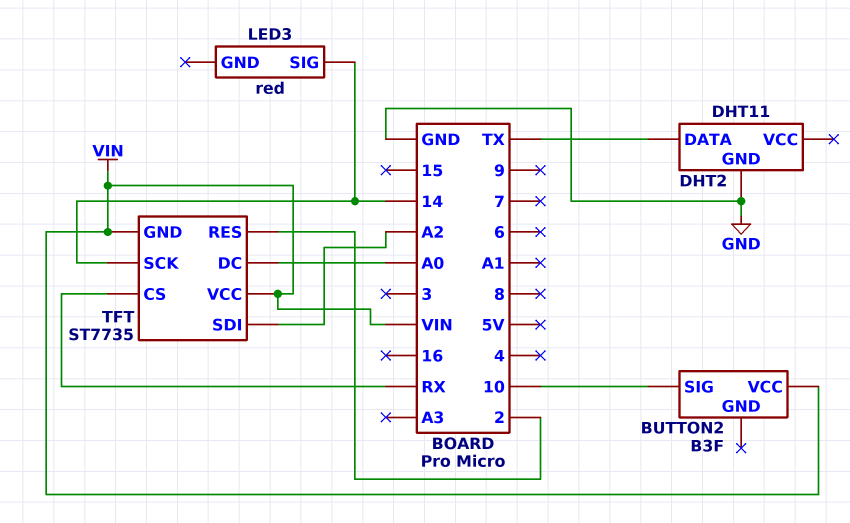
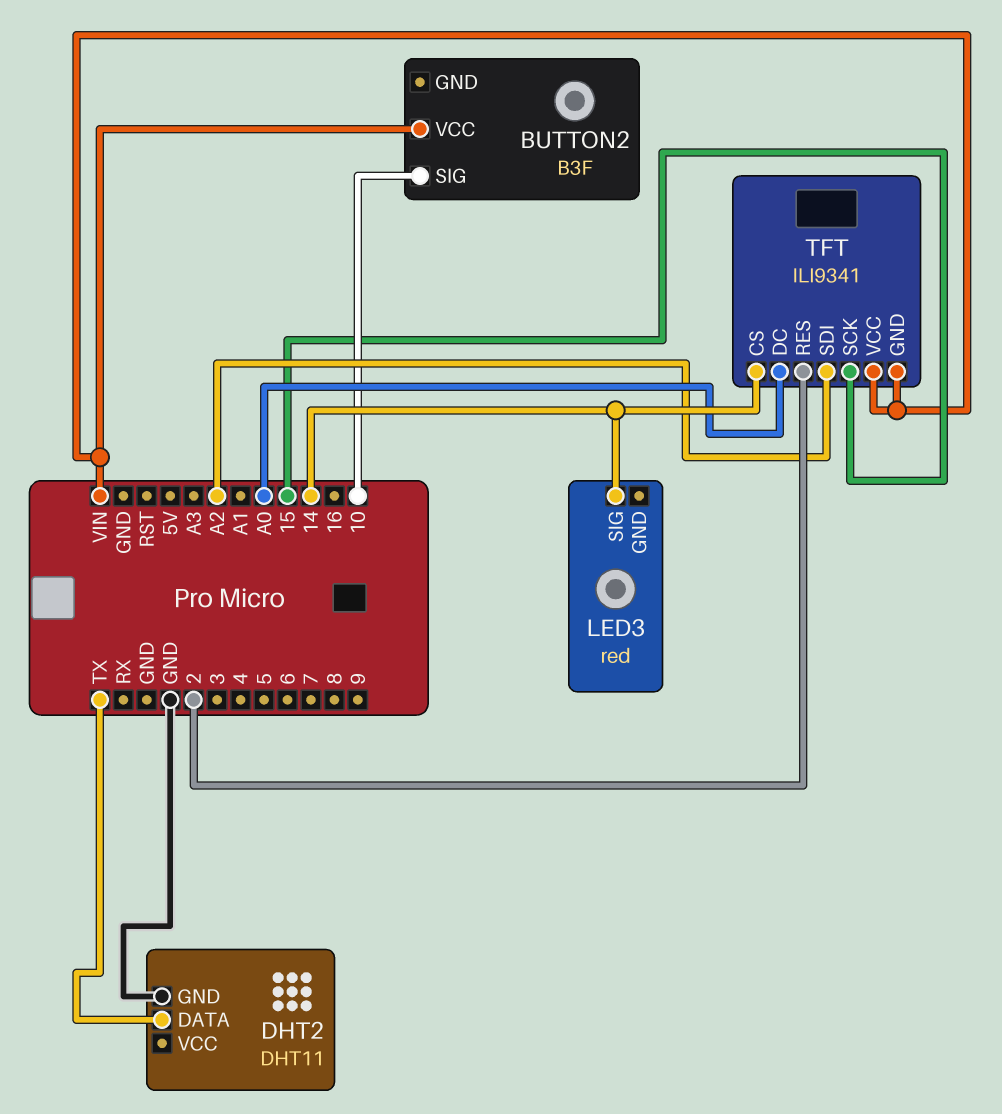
TFT: ST7735 -> ILI9341
TFT pin CS: RX -> 14
TFT pin SCK: 14 -> 15

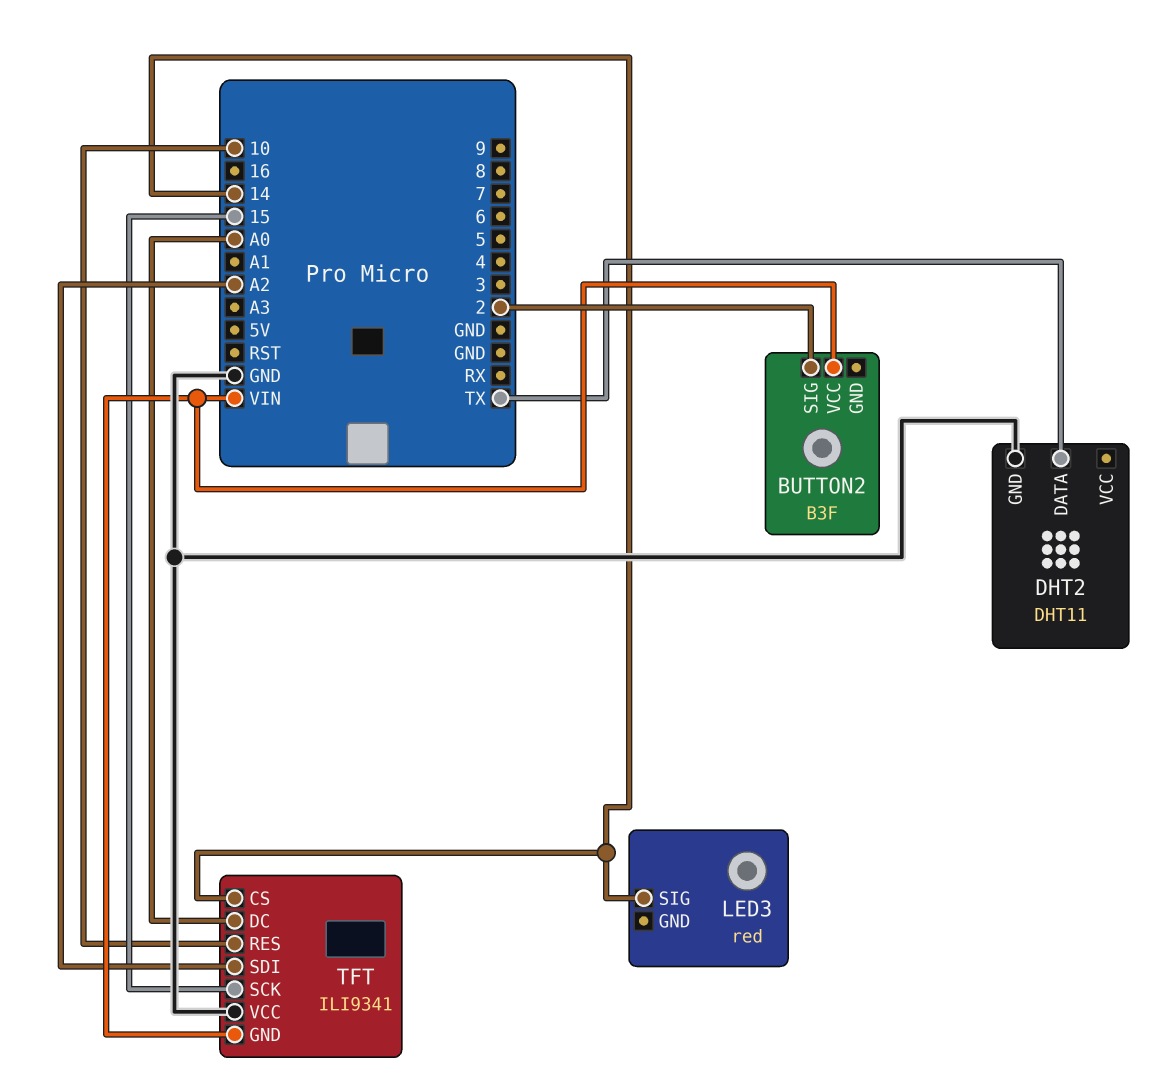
BUTTON2 pin SIG: 10 -> 2
TFT pin RES: 2 -> 10
TFT pin VCC: VIN -> GND

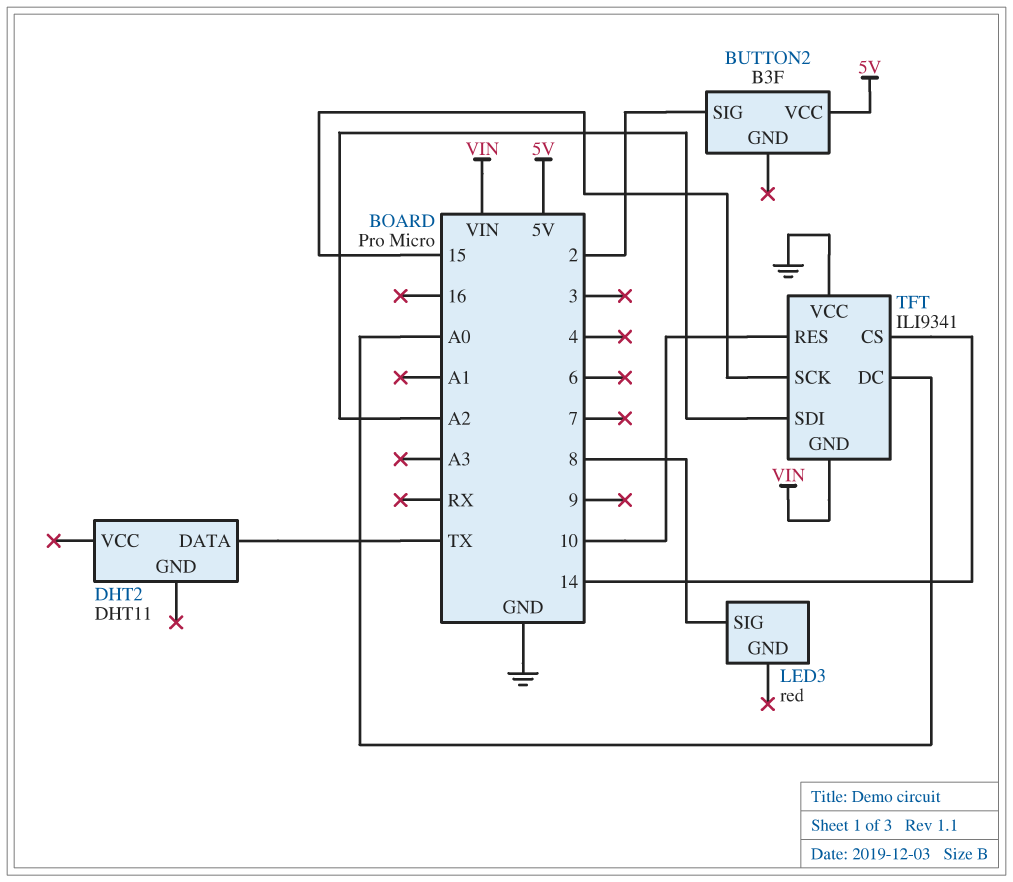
BUTTON2 pin VCC: VIN -> 5V
DHT2 pin GND: GND -> none
LED3 pin SIG: 14 -> 8

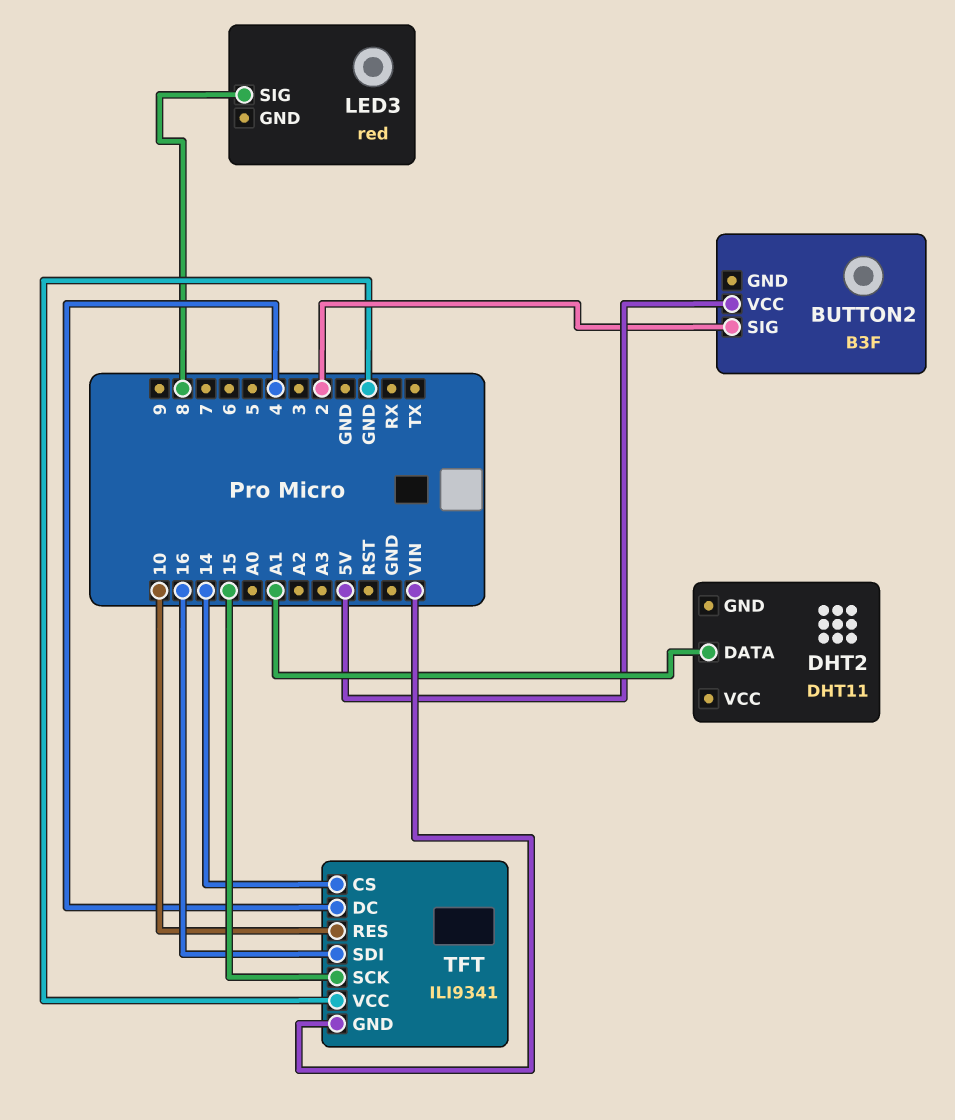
DHT2 pin DATA: TX -> A1
TFT pin DC: A0 -> 4
TFT pin SDI: A2 -> 16

